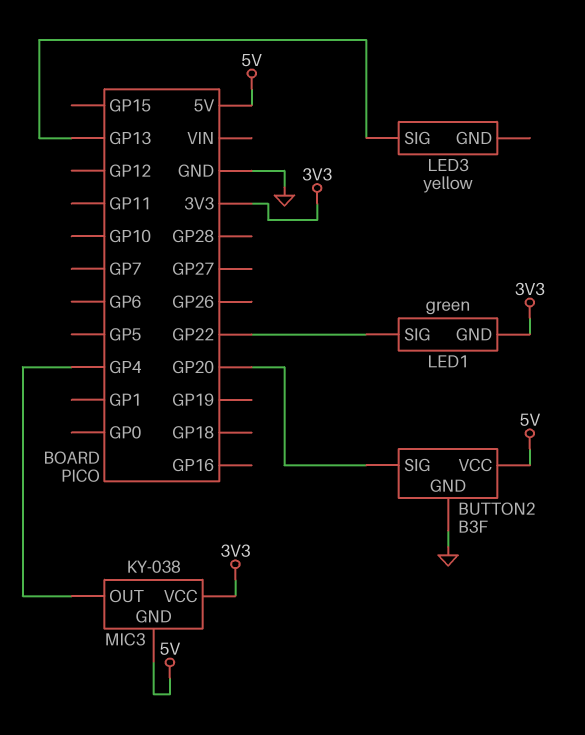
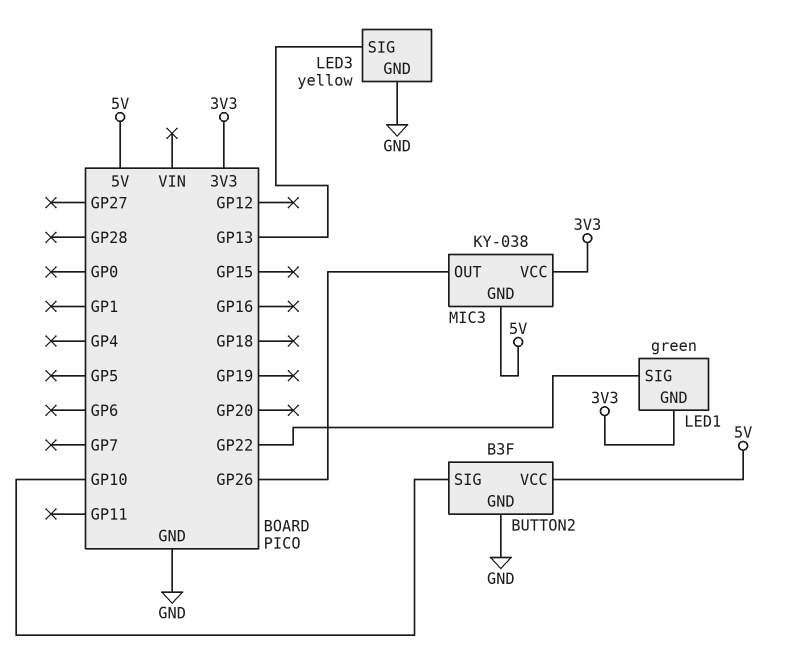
BUTTON2 pin SIG: GP20 -> GP10
LED3 pin GND: none -> GND
MIC3 pin OUT: GP4 -> GP26

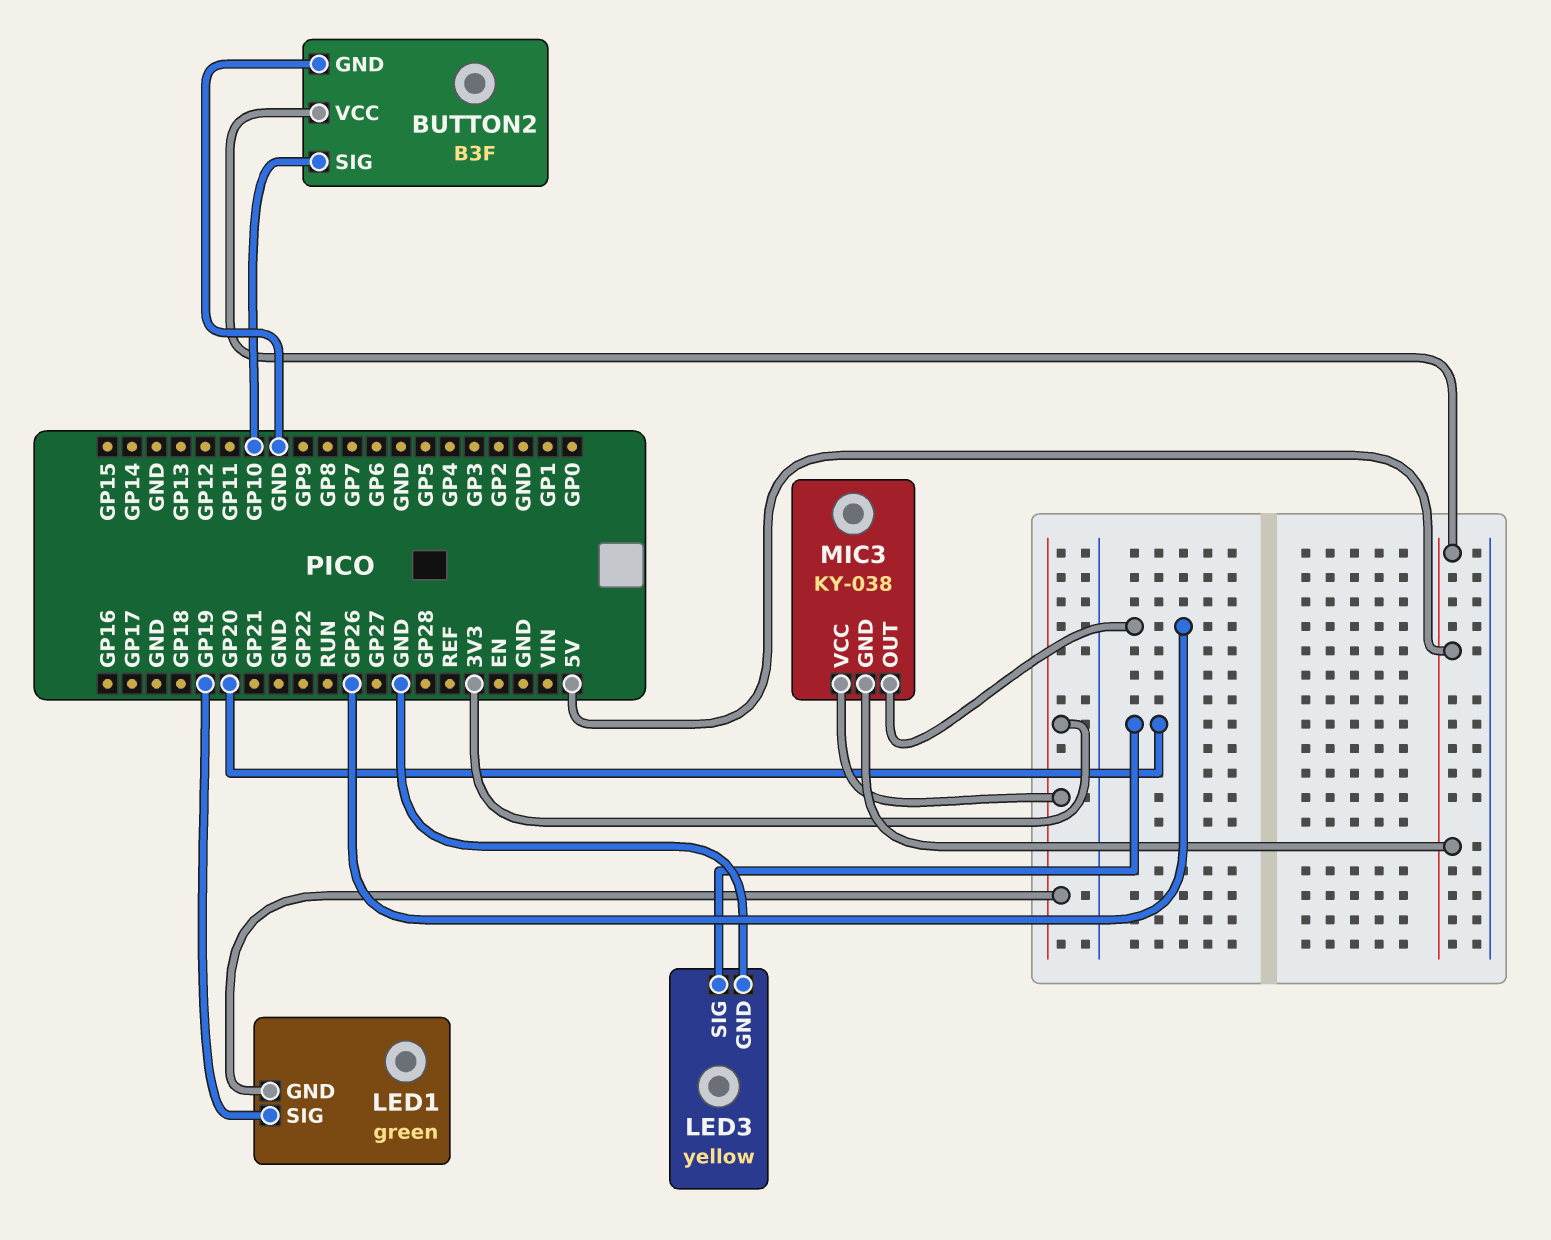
LED1 pin SIG: GP22 -> GP19
LED3 pin SIG: GP13 -> GP20

